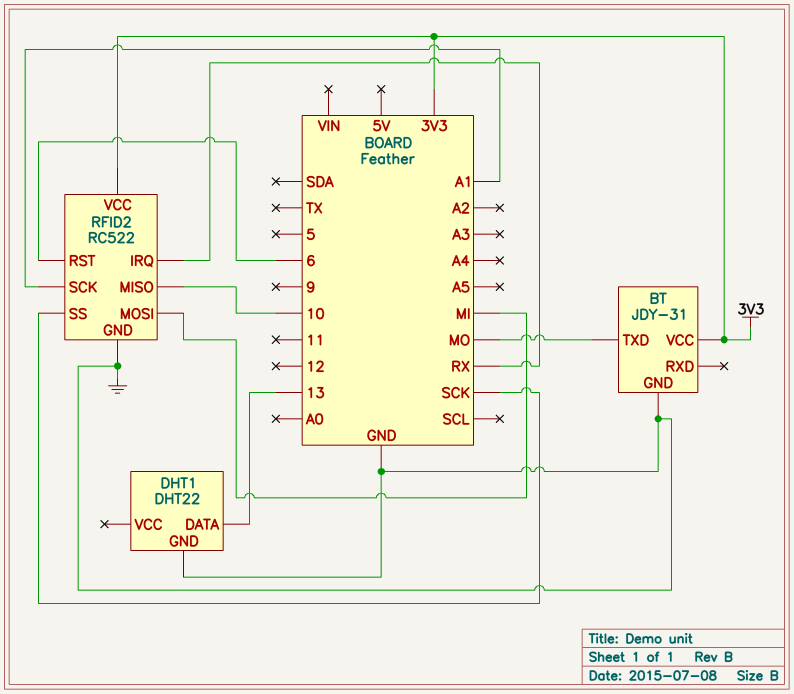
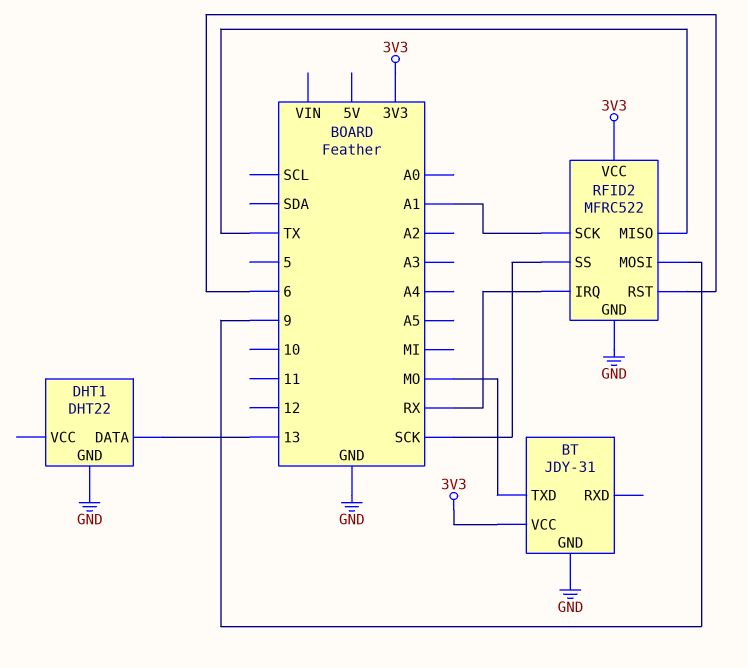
RFID2: RC522 -> MFRC522
RFID2 pin MISO: 10 -> TX
RFID2 pin MOSI: MI -> 9

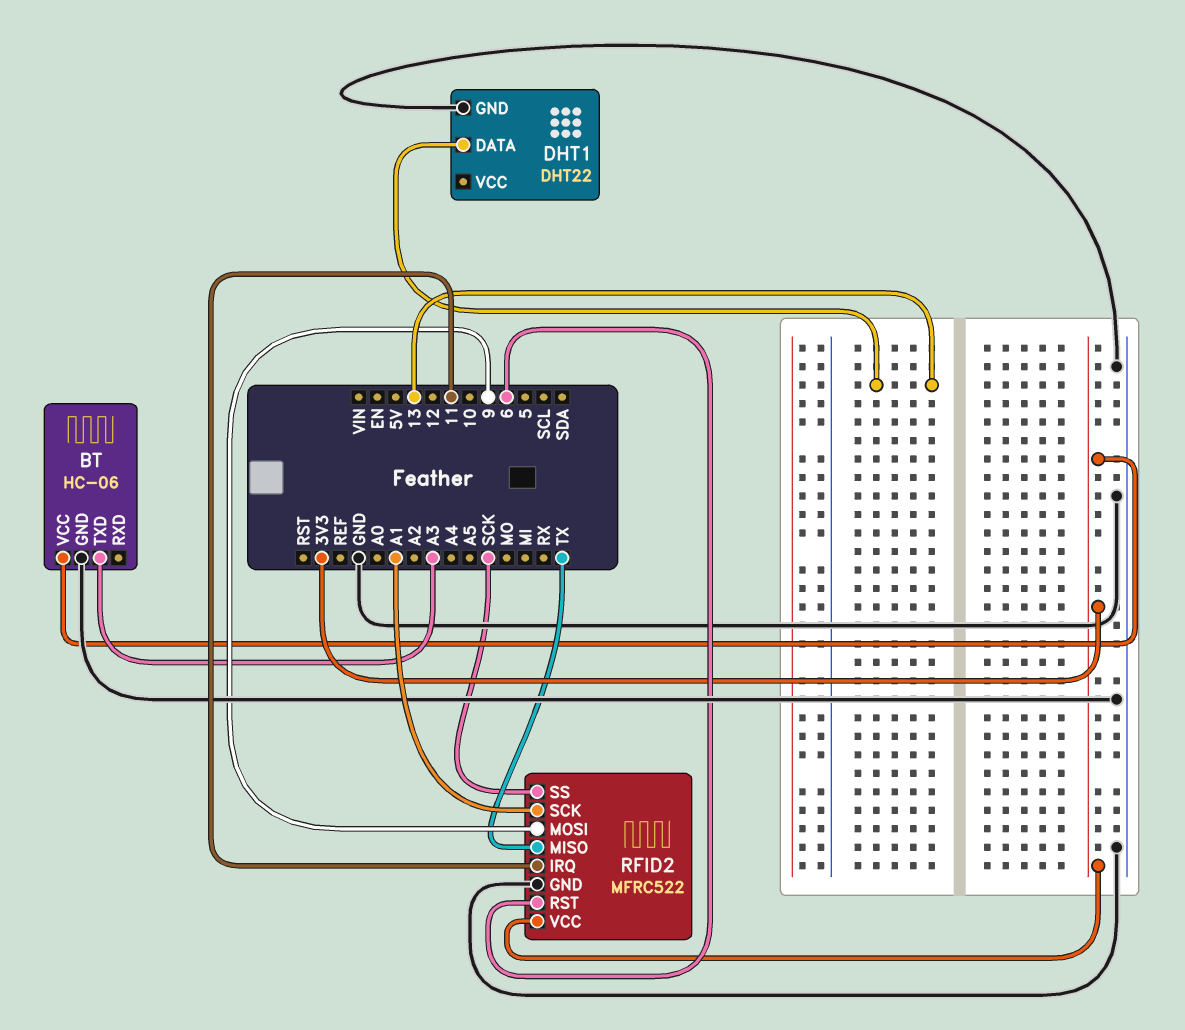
BT: JDY-31 -> HC-06
BT pin TXD: MO -> A3
RFID2 pin IRQ: RX -> 11

